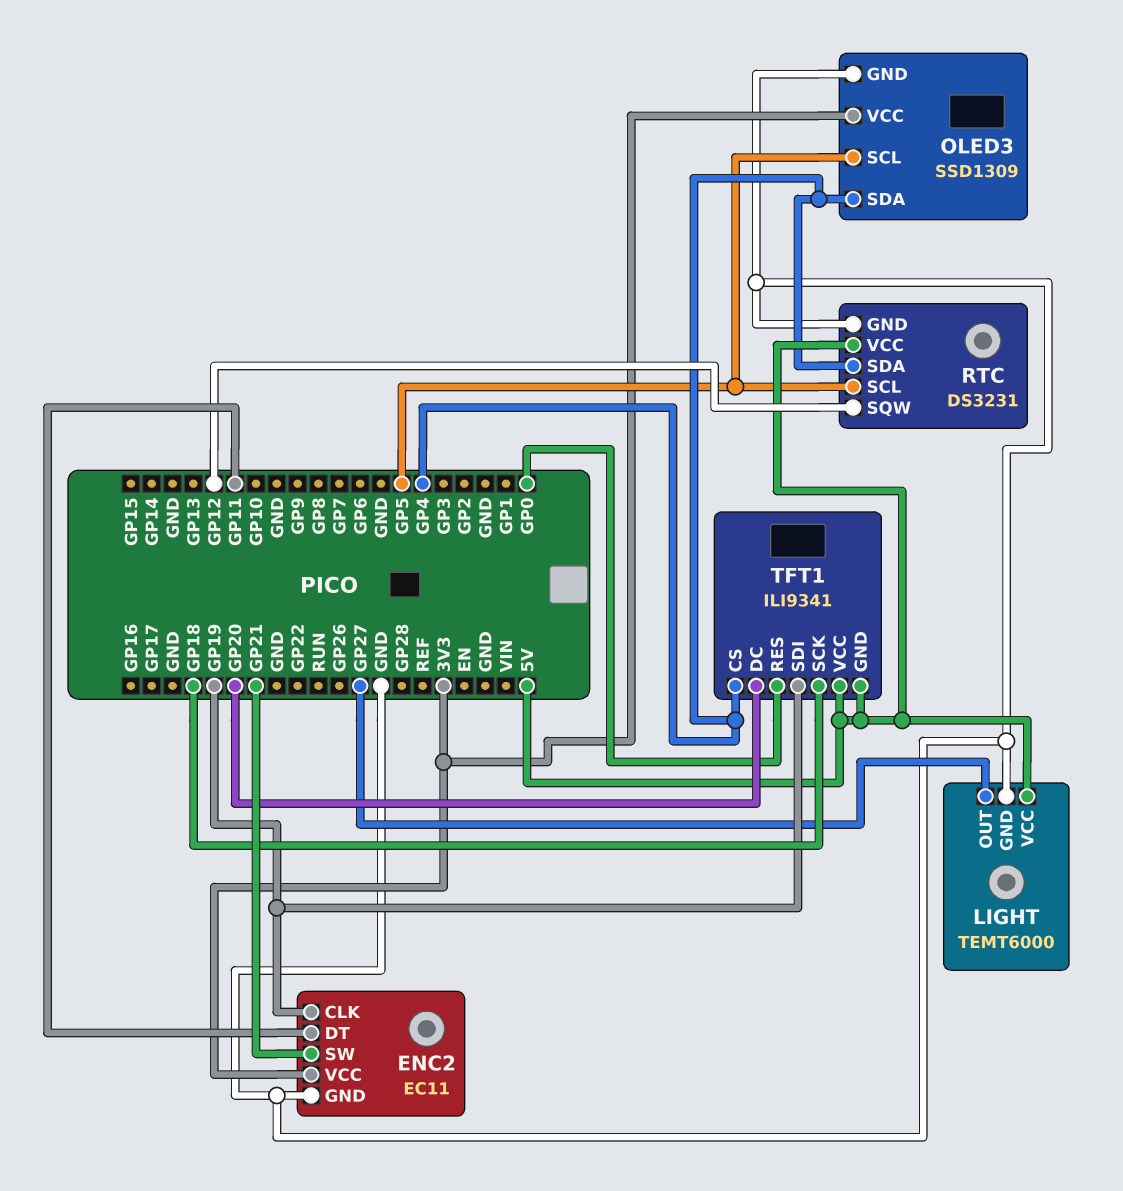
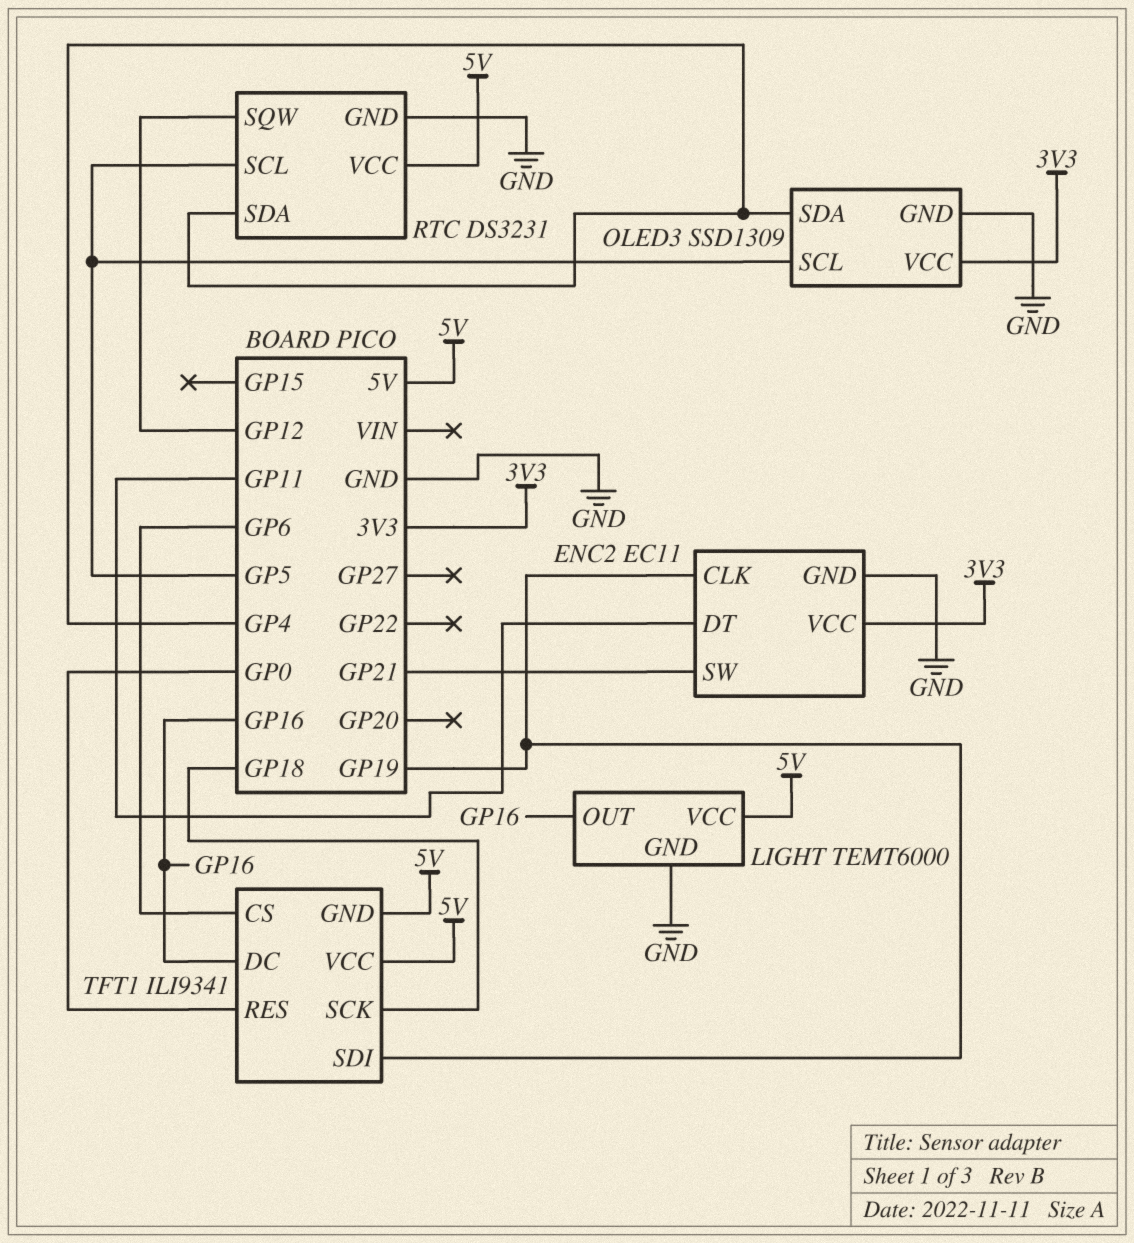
LIGHT pin OUT: GP27 -> GP16
TFT1 pin CS: GP4 -> GP6
TFT1 pin DC: GP20 -> GP16

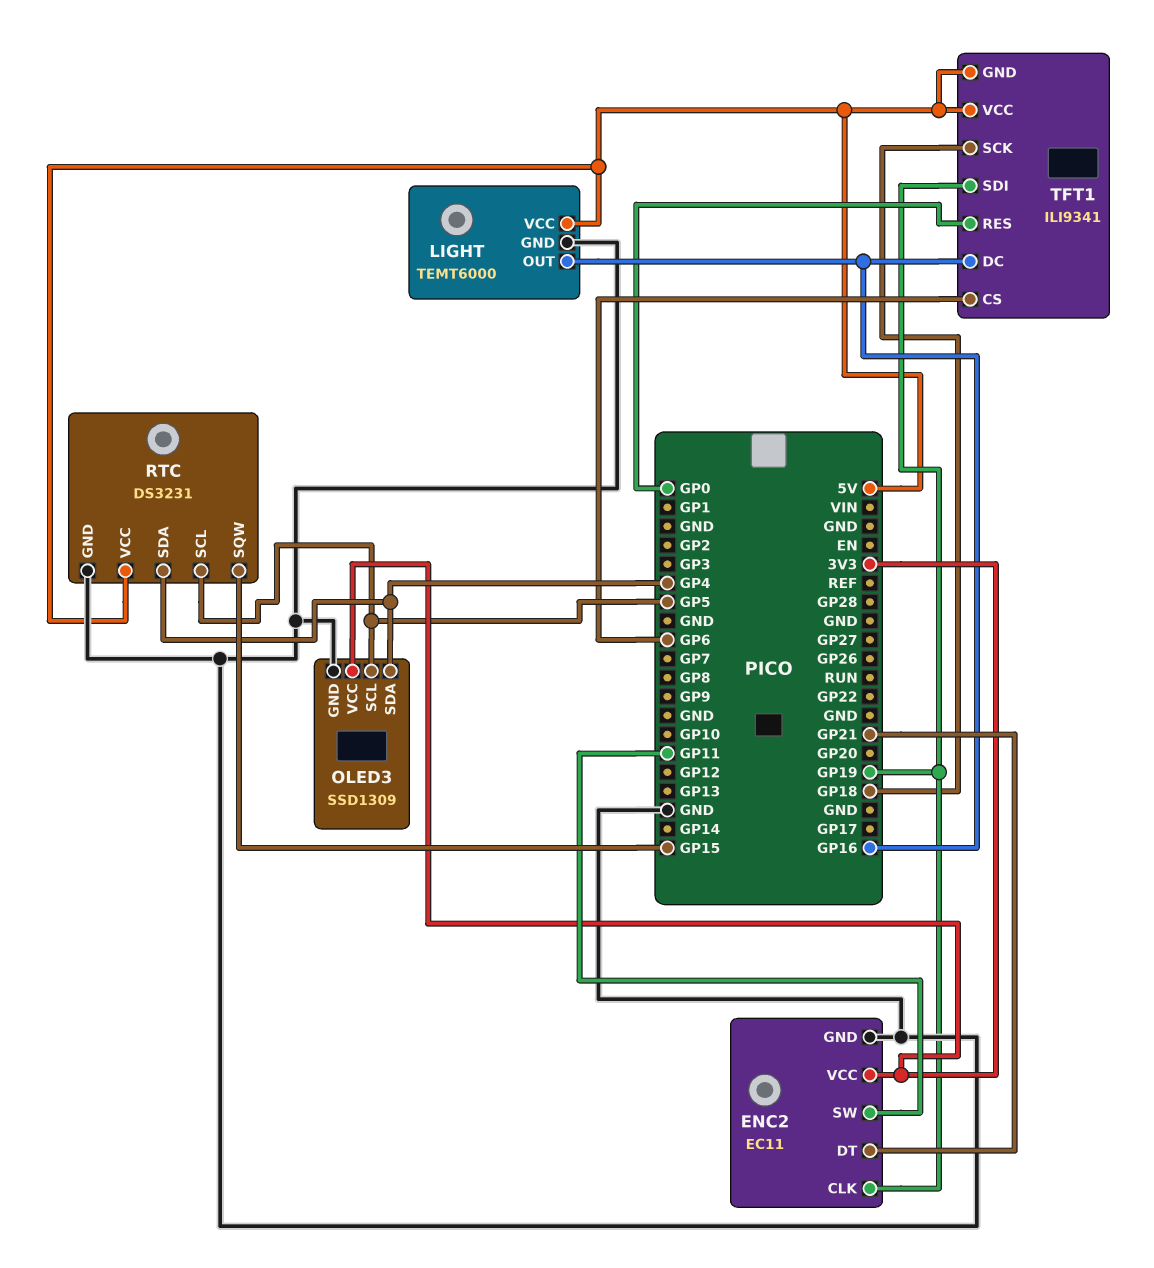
ENC2 pin DT: GP11 -> GP21
ENC2 pin SW: GP21 -> GP11
RTC pin SQW: GP12 -> GP15

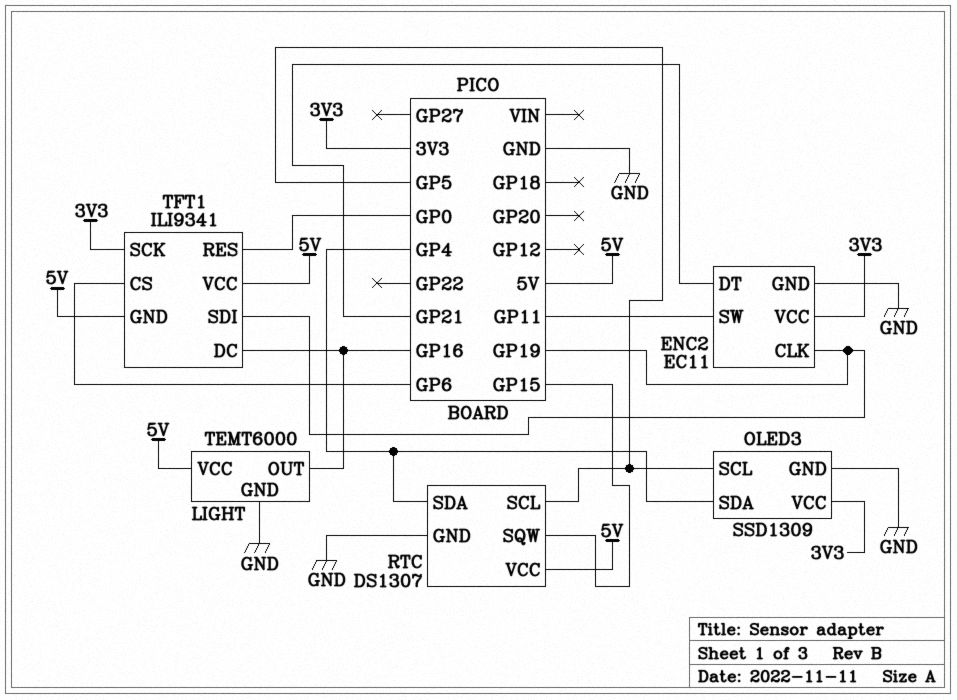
RTC: DS3231 -> DS1307
TFT1 pin SCK: GP18 -> 3V3

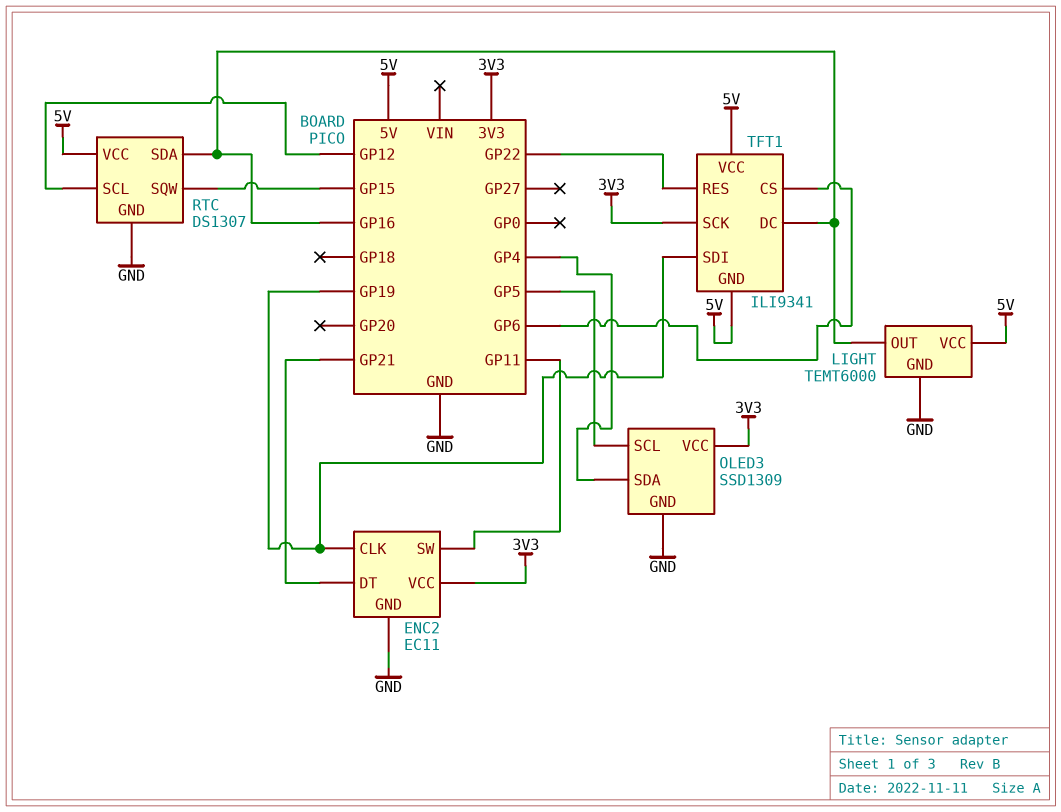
RTC pin SCL: GP5 -> GP12
RTC pin SDA: GP4 -> GP16
TFT1 pin RES: GP0 -> GP22

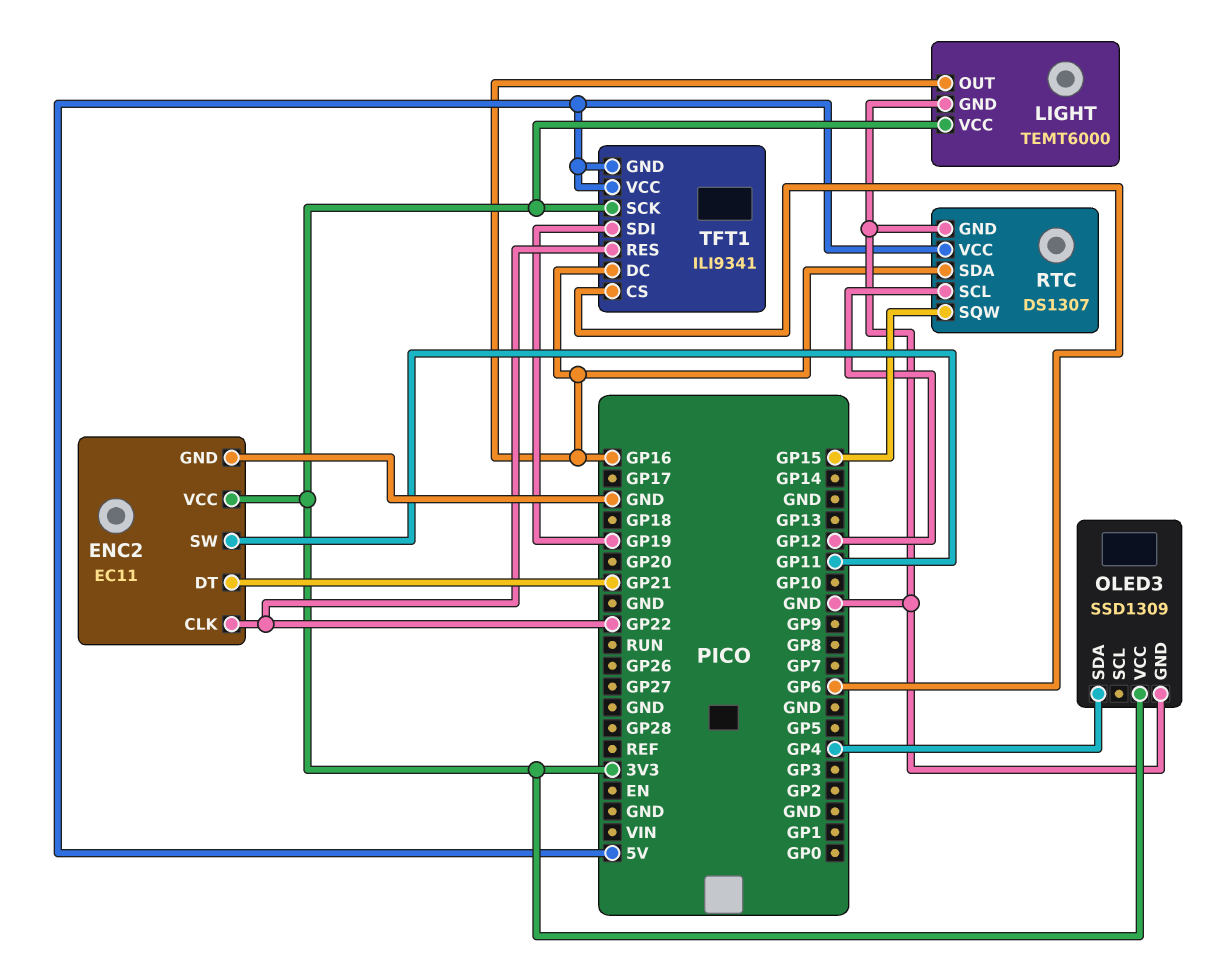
ENC2 pin CLK: GP19 -> GP22
LIGHT pin VCC: 5V -> 3V3
OLED3 pin SCL: GP5 -> none

